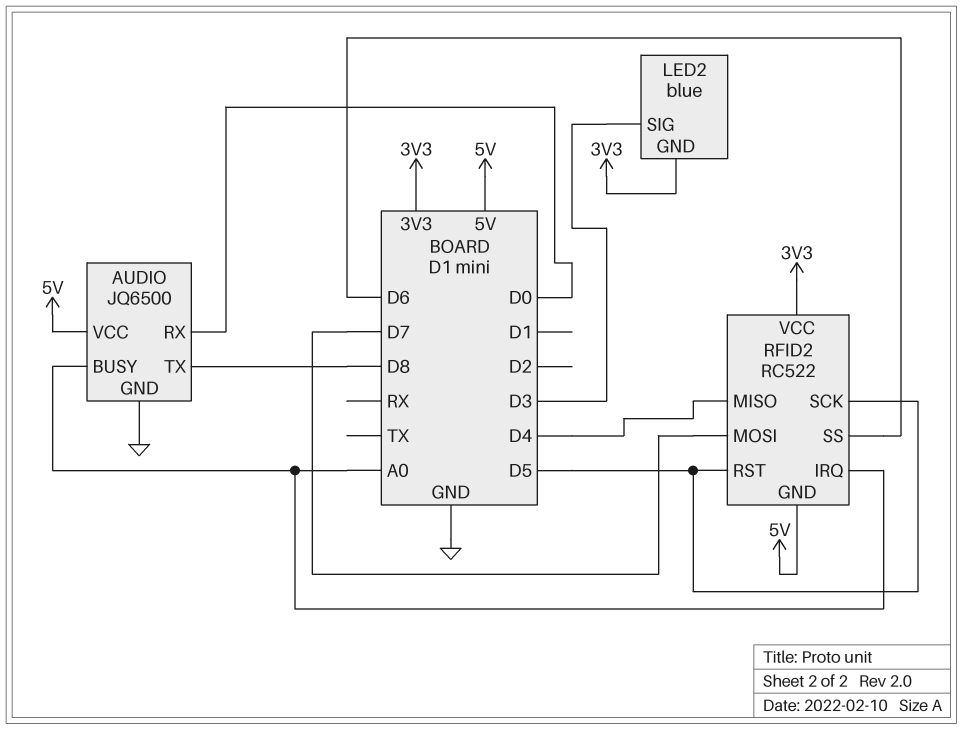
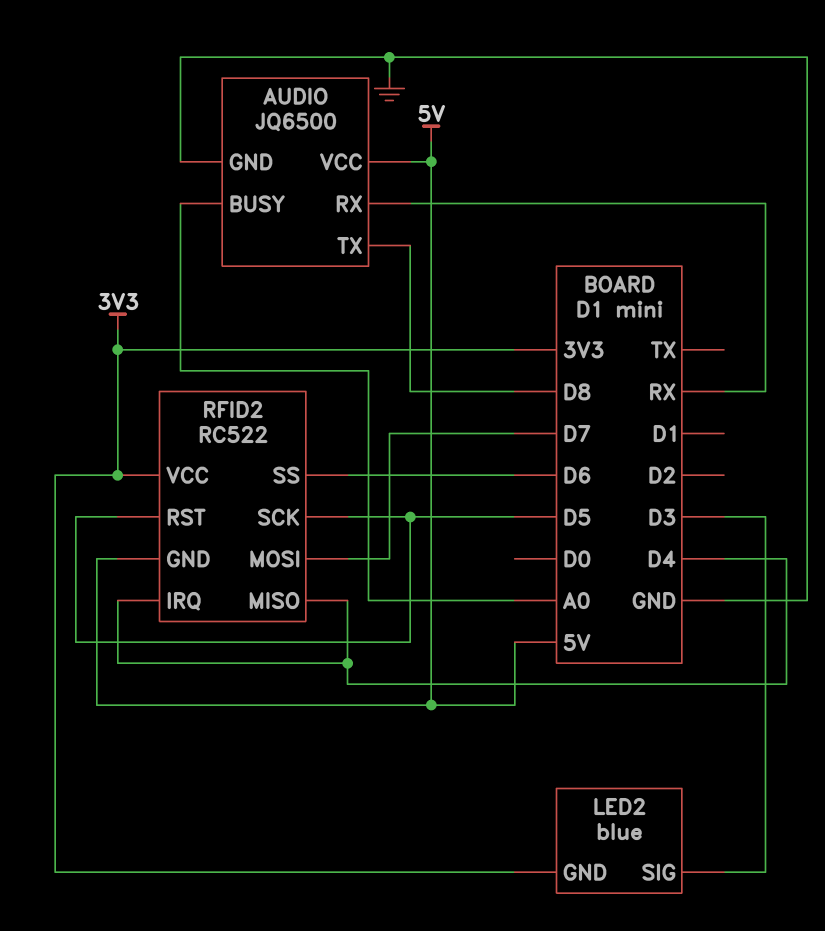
AUDIO pin RX: D0 -> RX
RFID2 pin IRQ: A0 -> D4

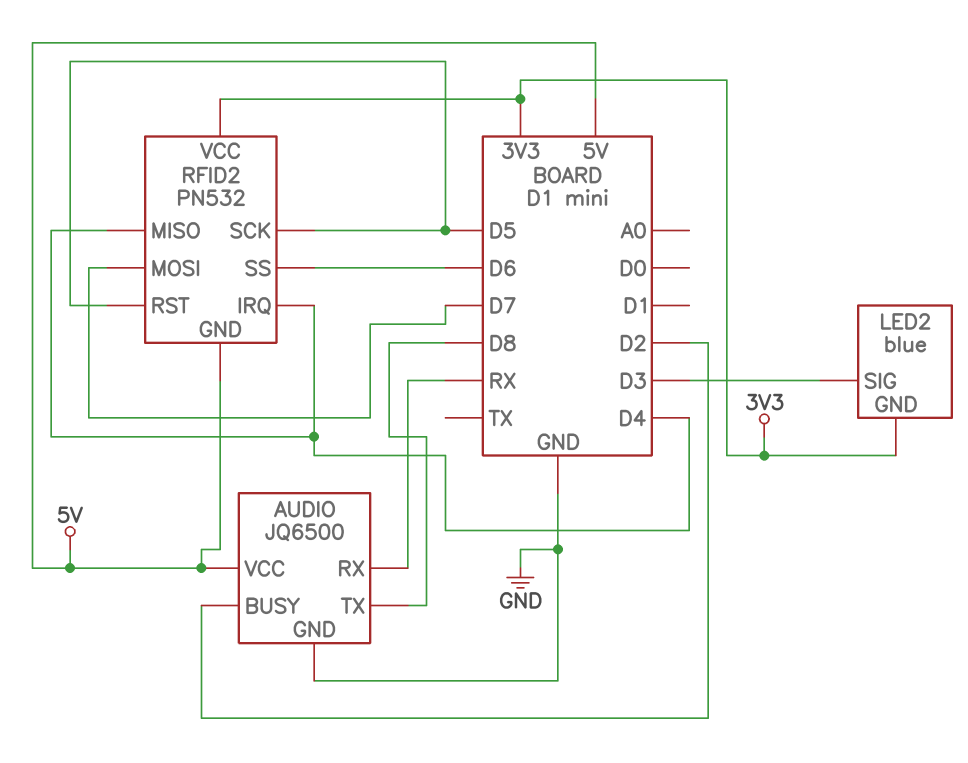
AUDIO pin BUSY: A0 -> D2
RFID2: RC522 -> PN532

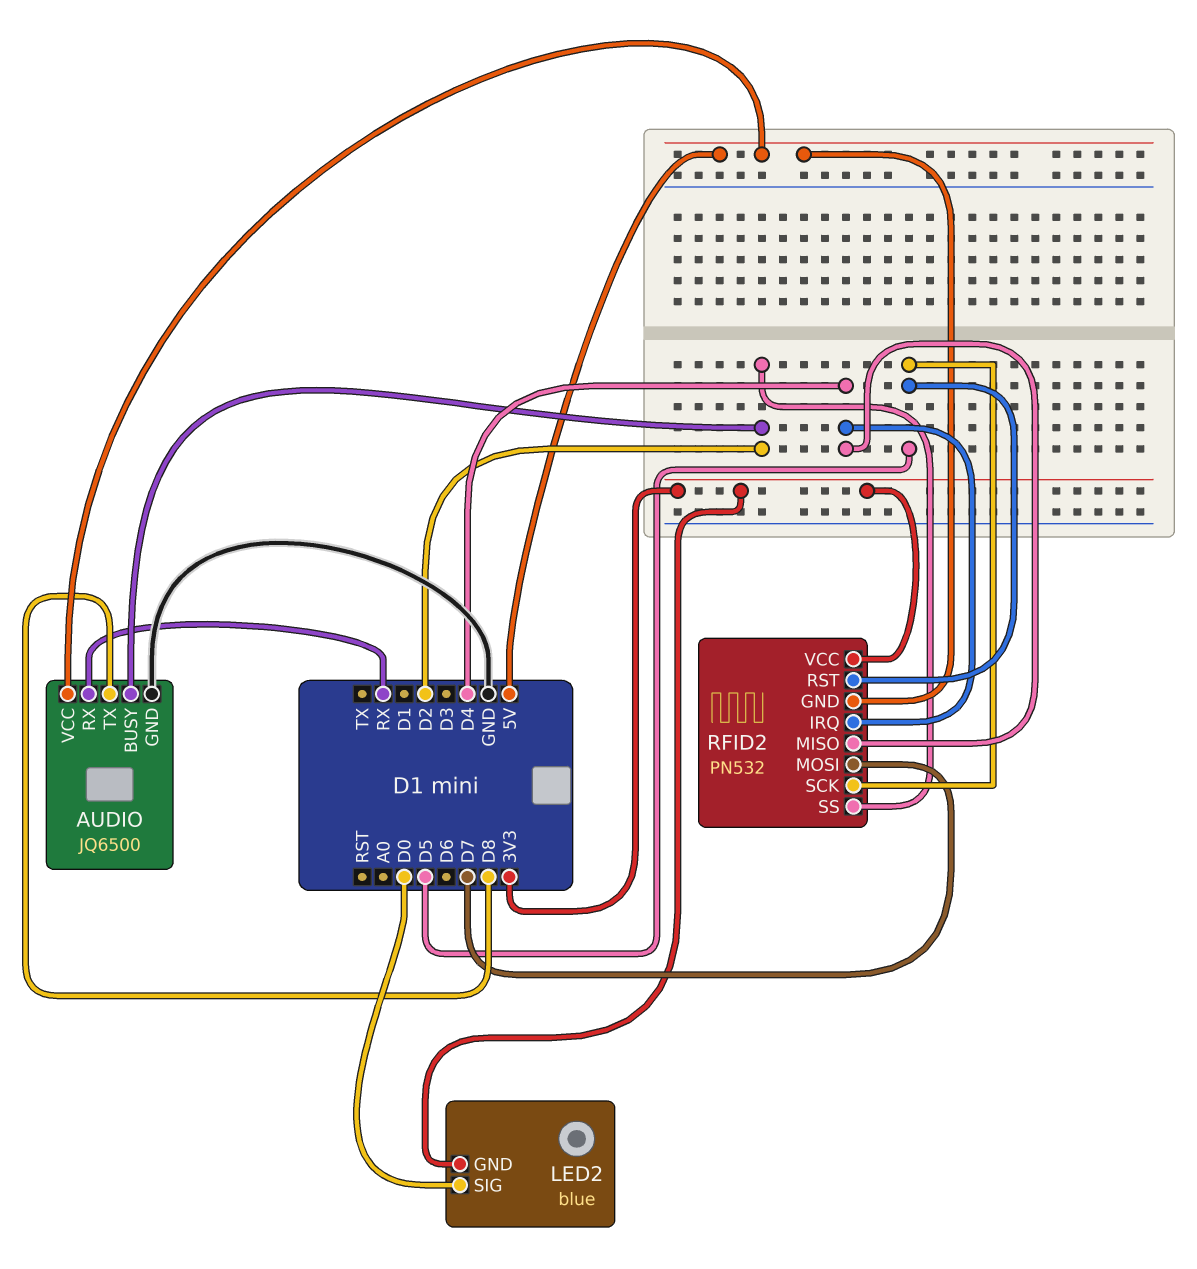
LED2 pin SIG: D3 -> D0
RFID2 pin SS: D6 -> D2

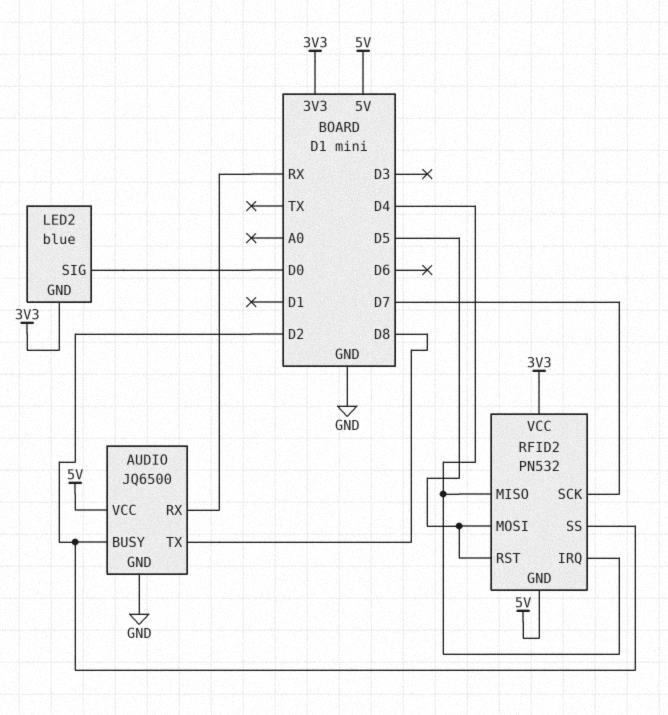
RFID2 pin MOSI: D7 -> D5
RFID2 pin SCK: D5 -> D7

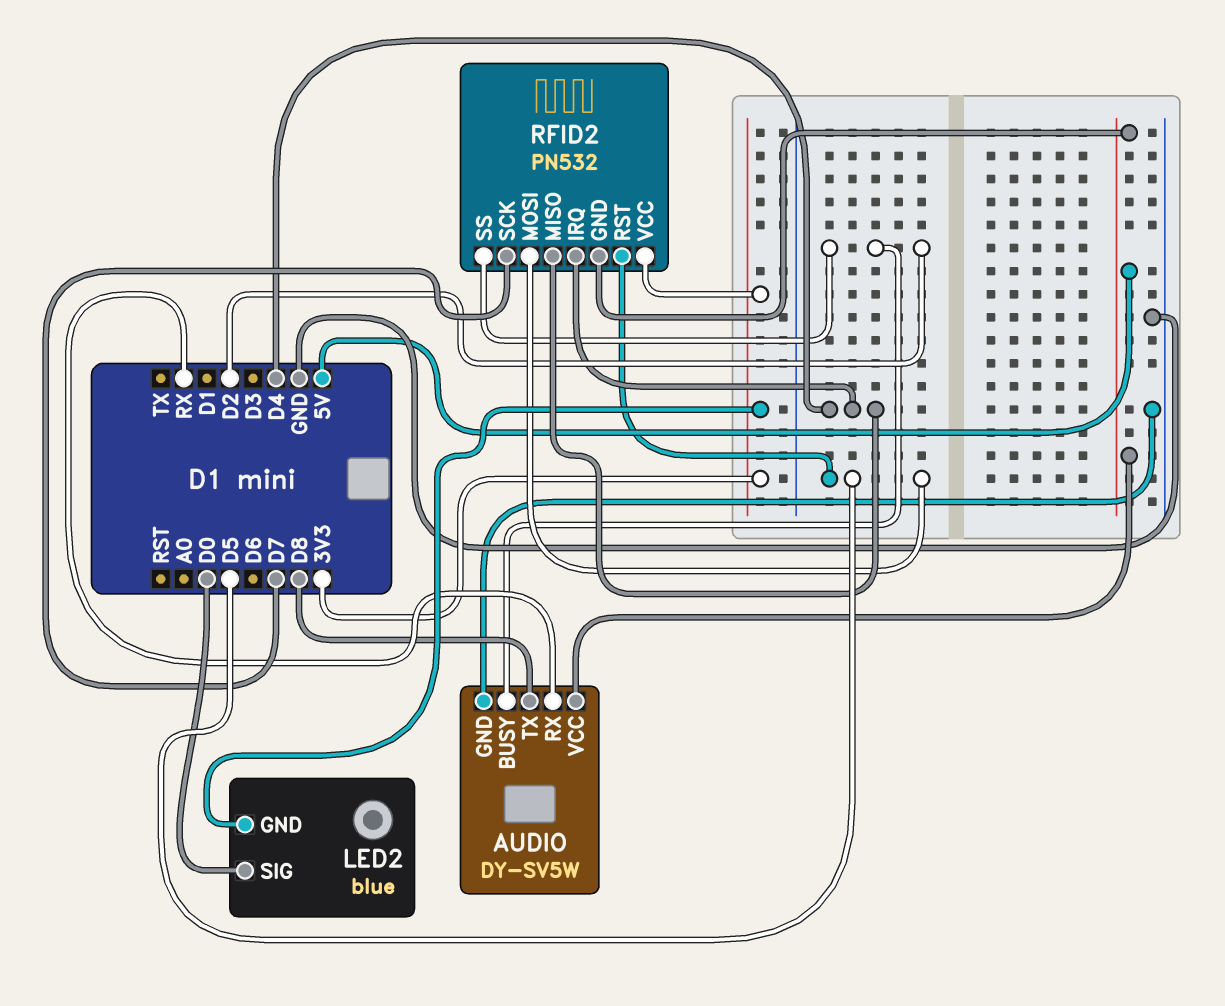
AUDIO: JQ6500 -> DY-SV5W

